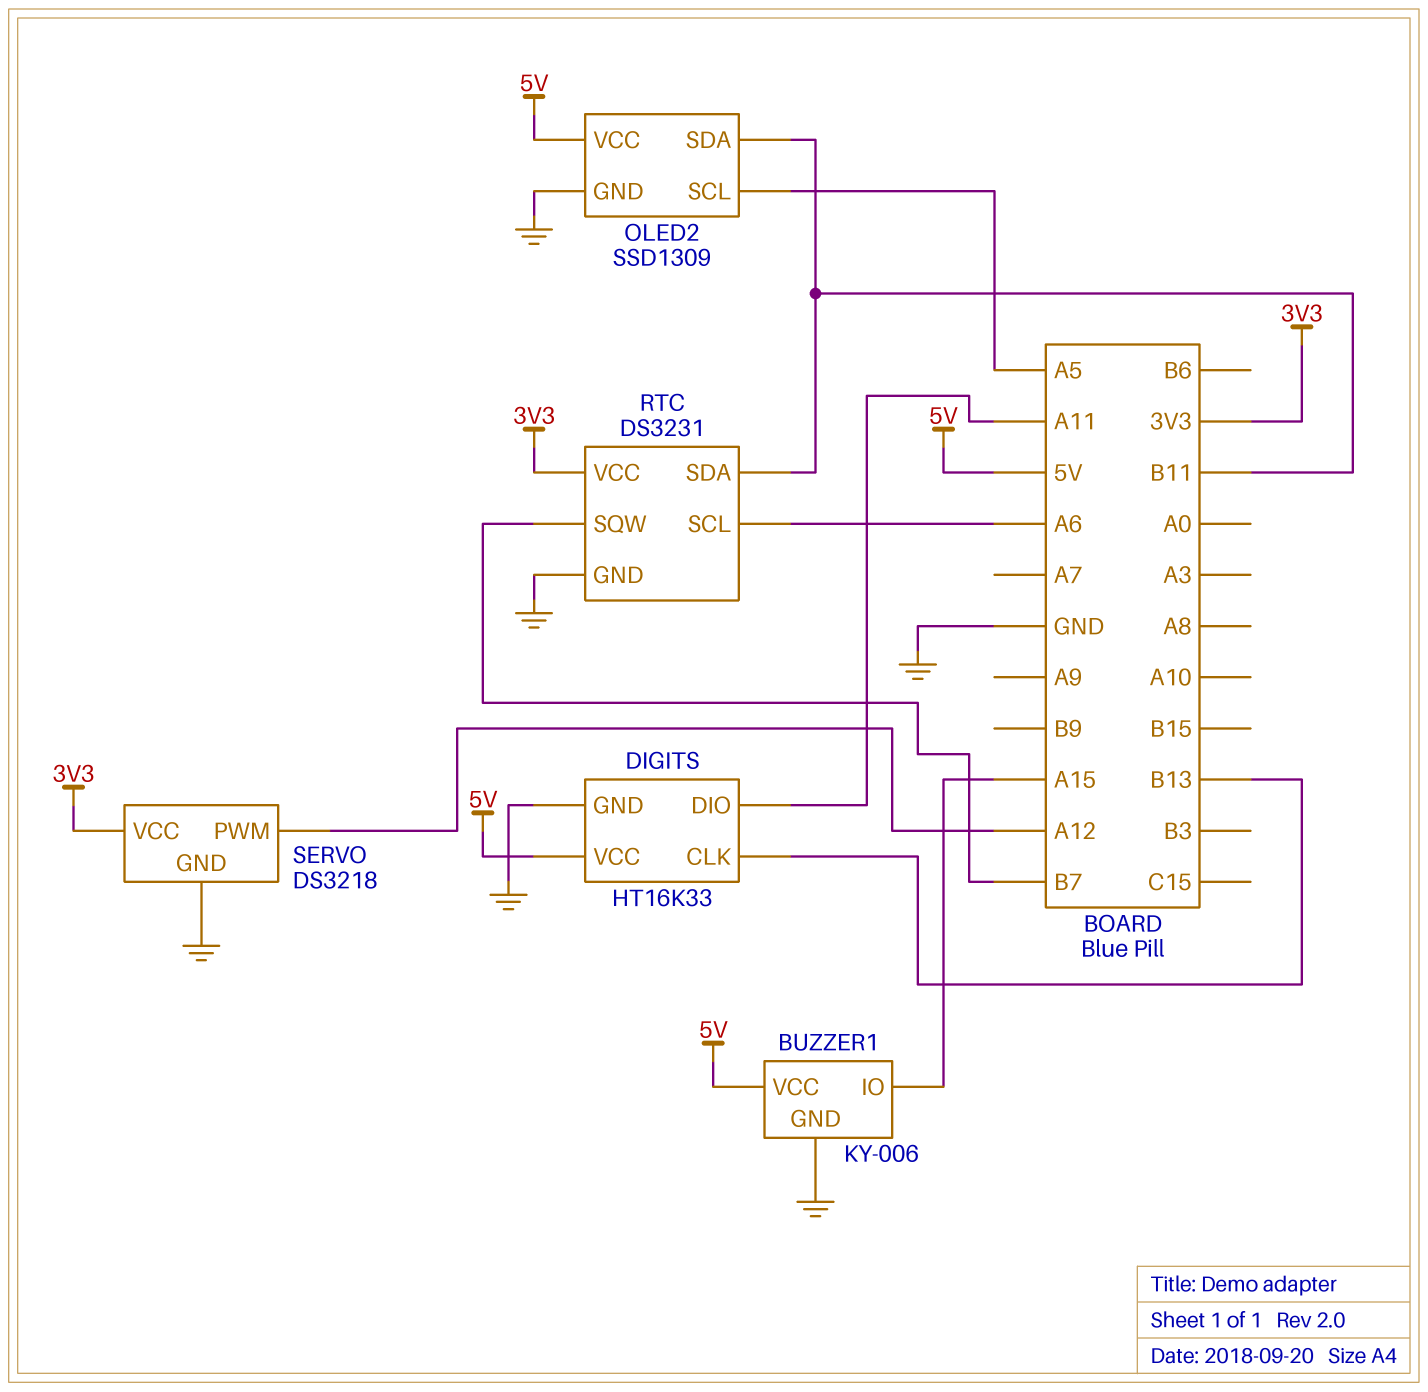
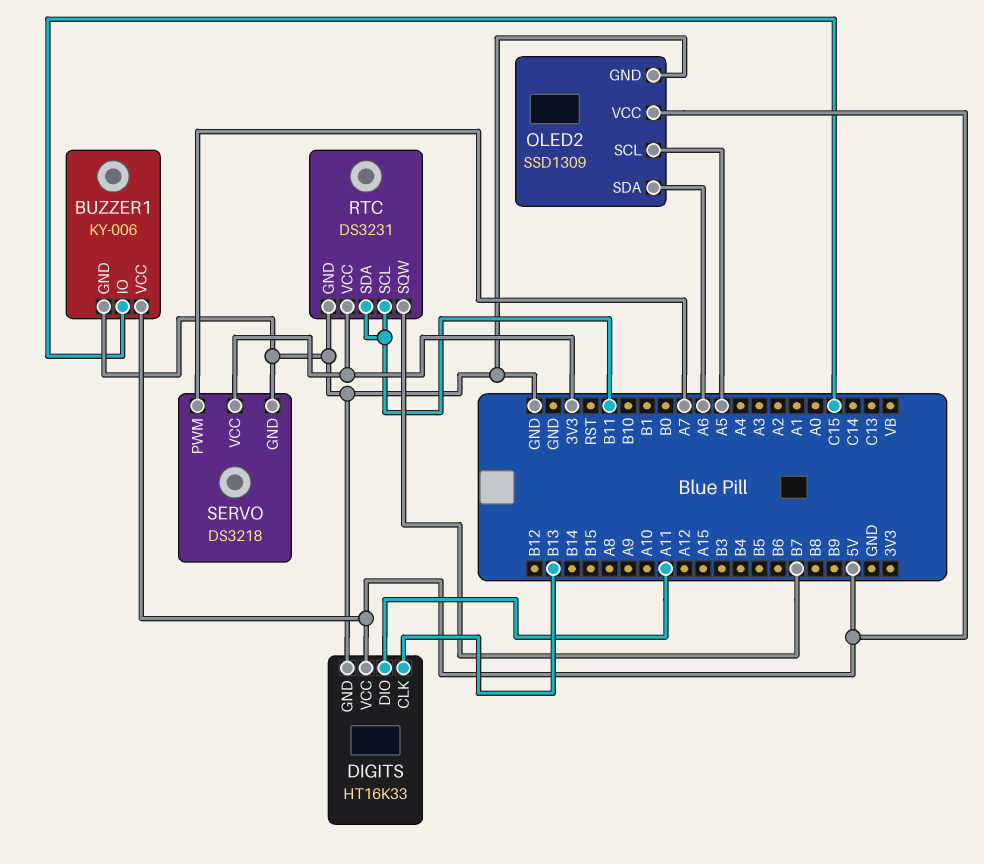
BUZZER1 pin IO: A15 -> C15
OLED2 pin SDA: B11 -> A6
RTC pin SCL: A6 -> B11
SERVO pin PWM: A12 -> A7

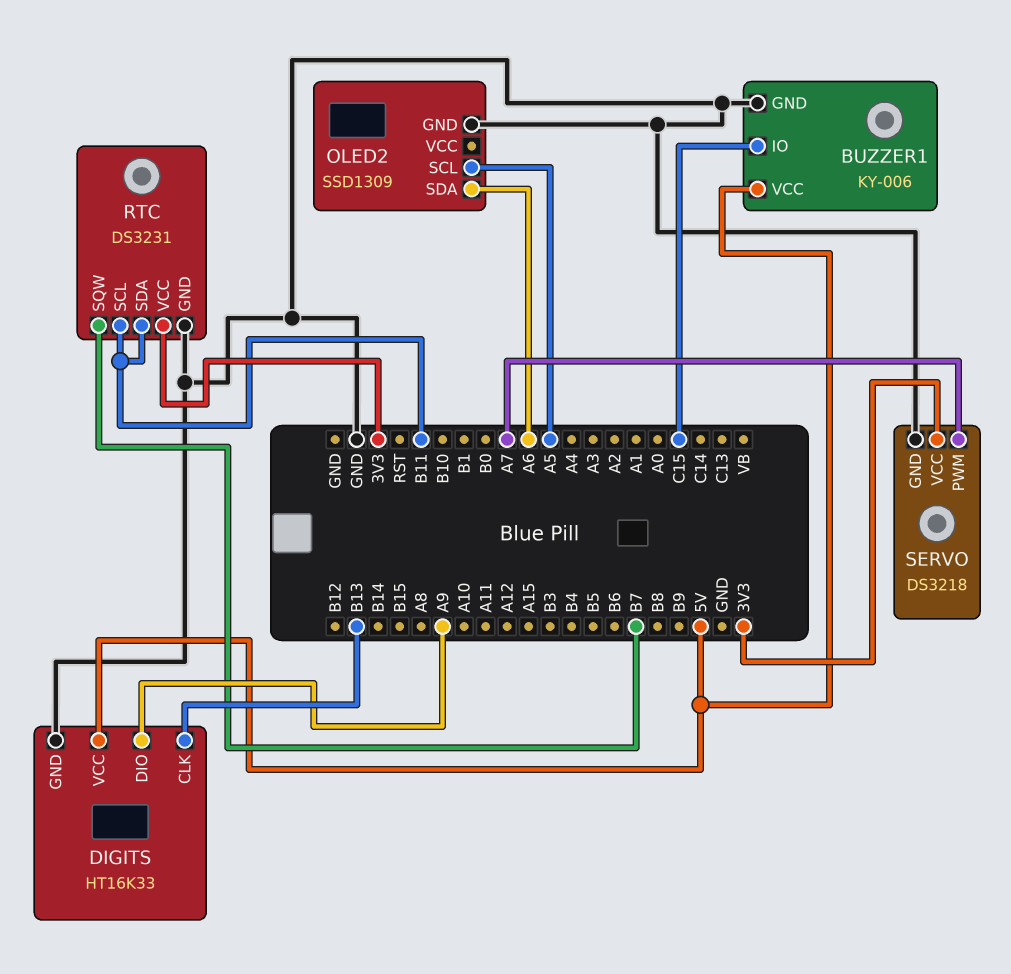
DIGITS pin DIO: A11 -> A9
OLED2 pin VCC: 5V -> none

